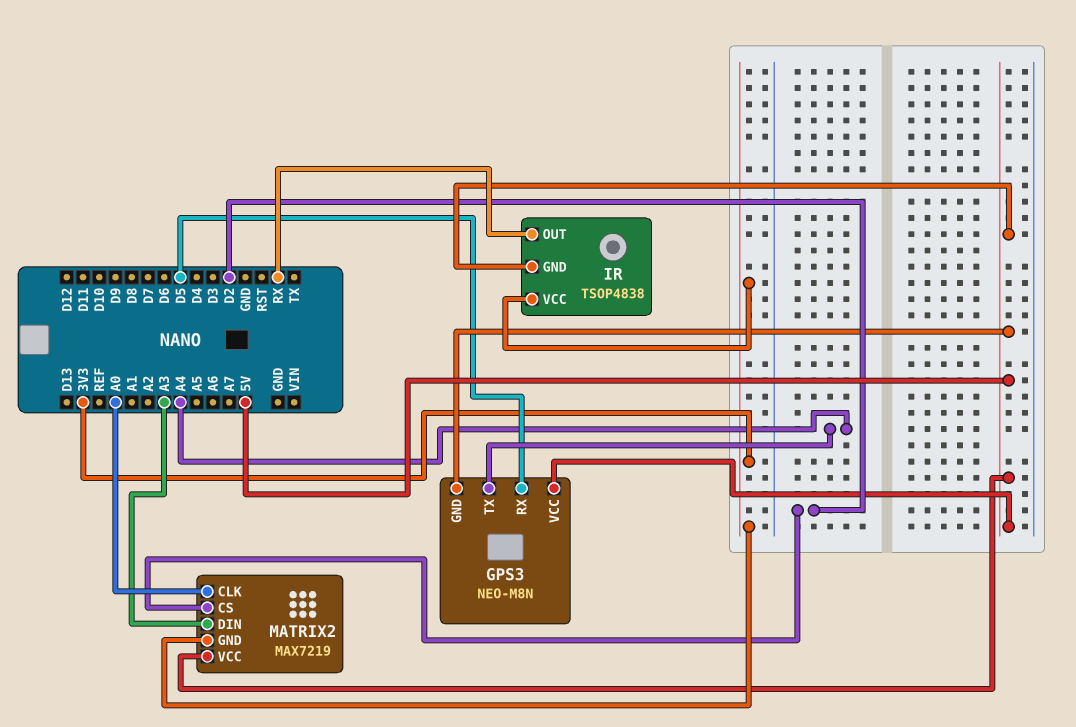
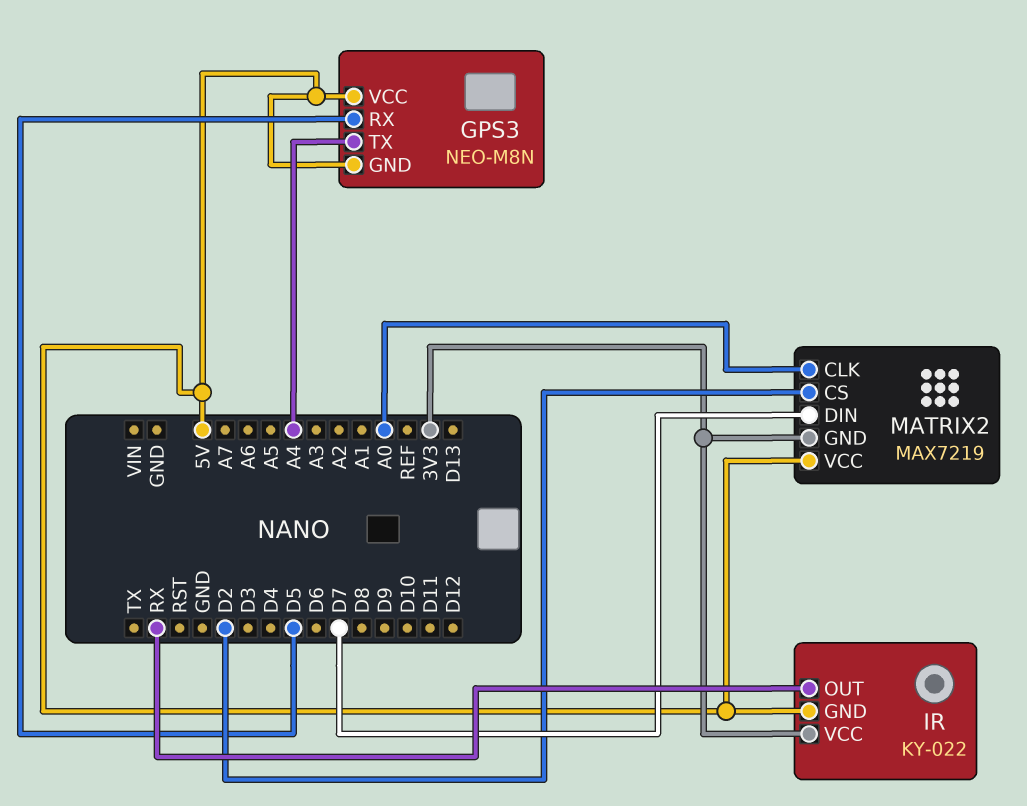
IR: TSOP4838 -> KY-022
MATRIX2 pin DIN: A3 -> D7

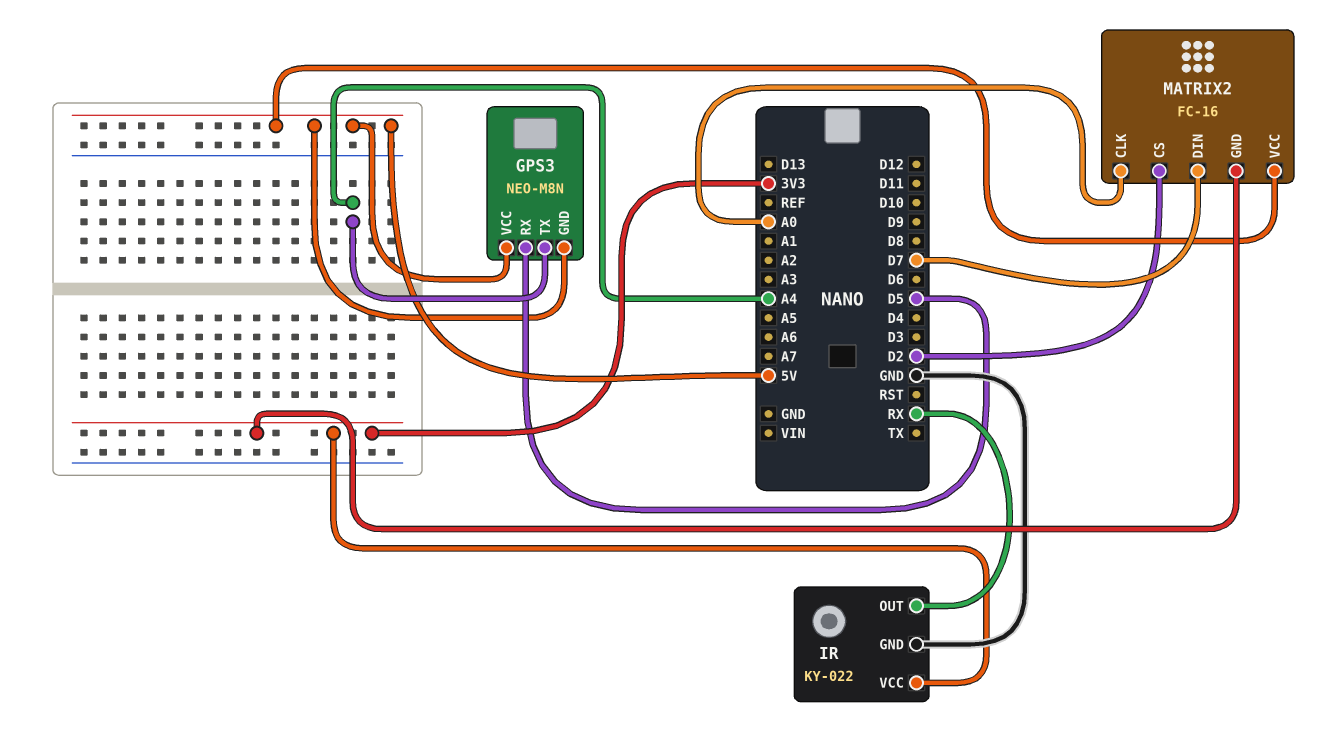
IR pin GND: 5V -> GND
MATRIX2: MAX7219 -> FC-16

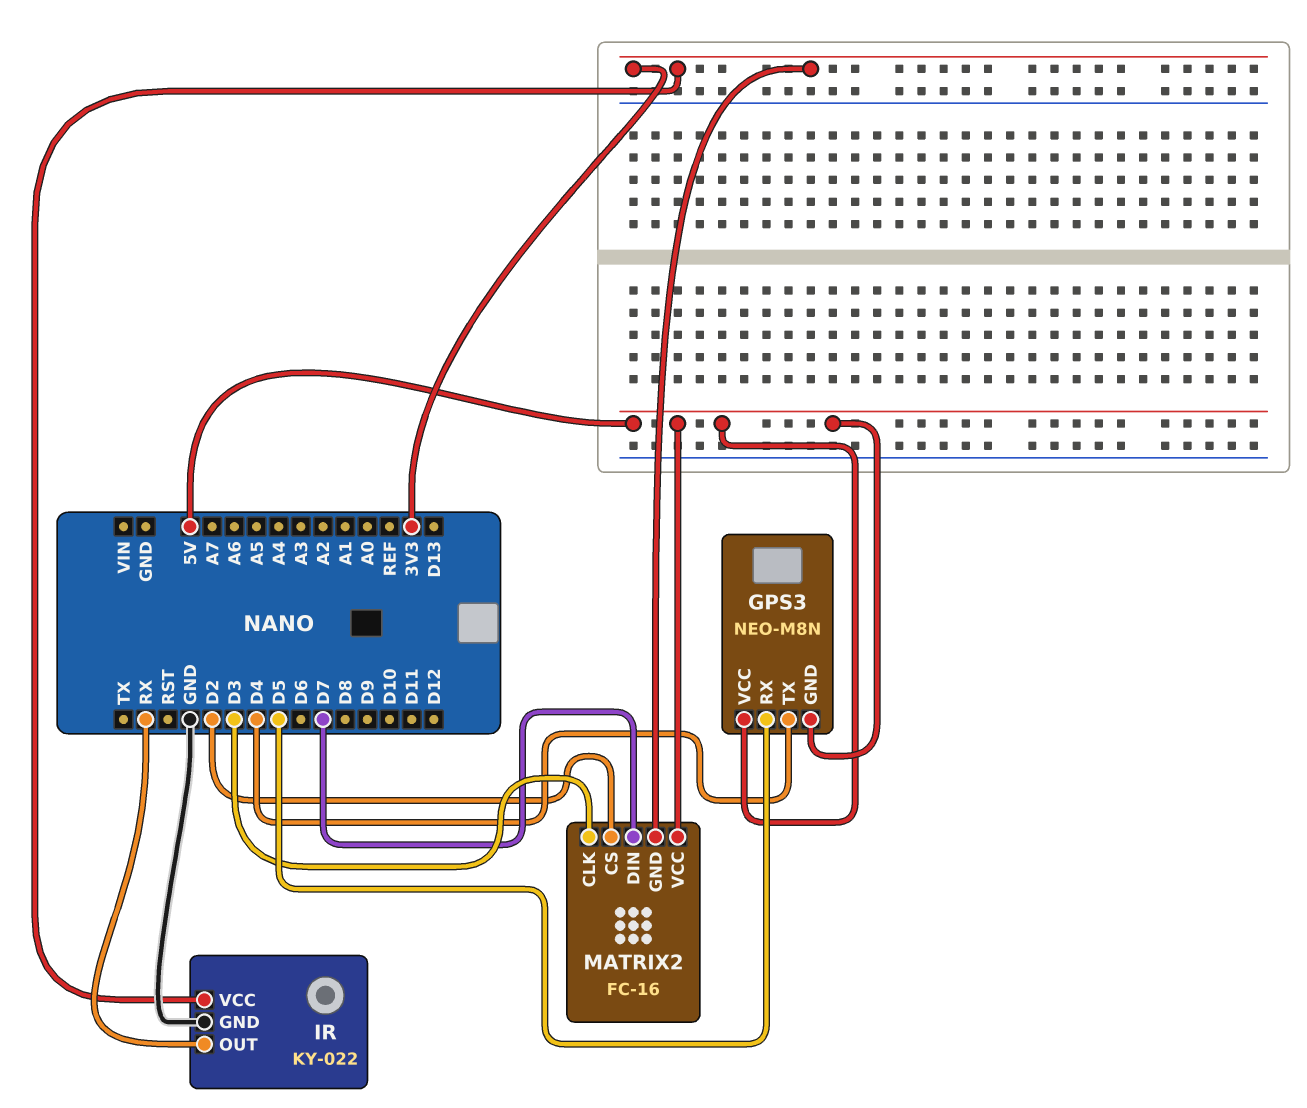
GPS3 pin TX: A4 -> D4
MATRIX2 pin CLK: A0 -> D3

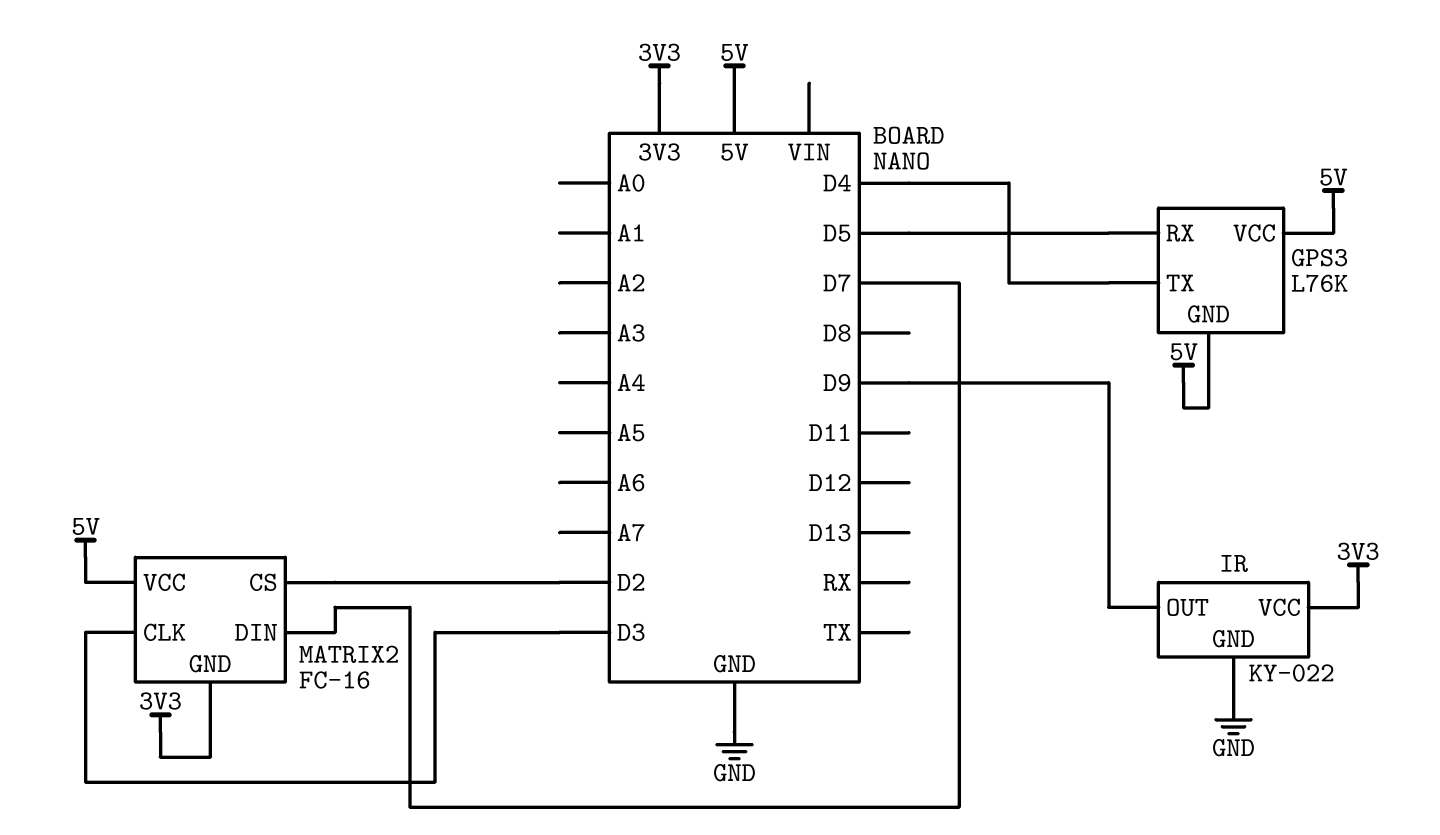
GPS3: NEO-M8N -> L76K
IR pin OUT: RX -> D9

